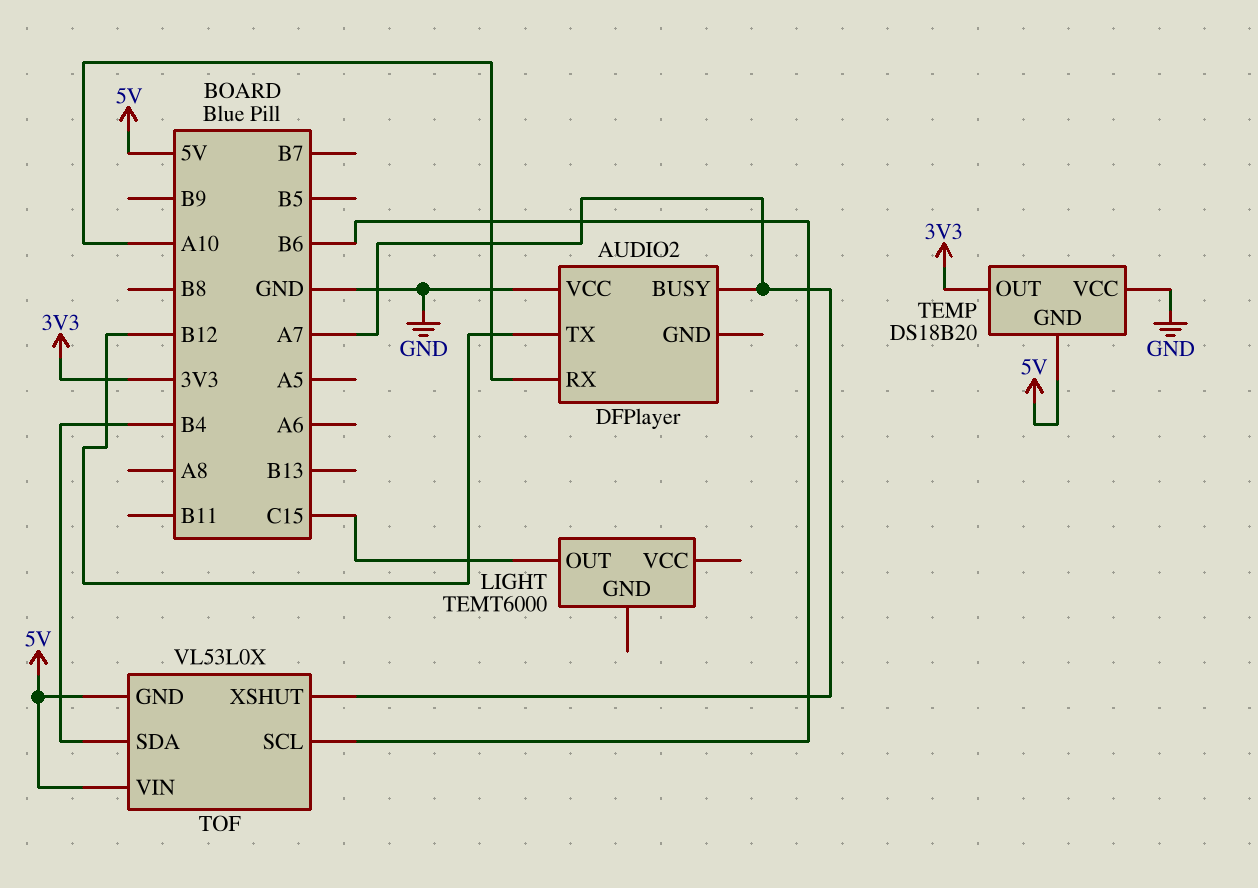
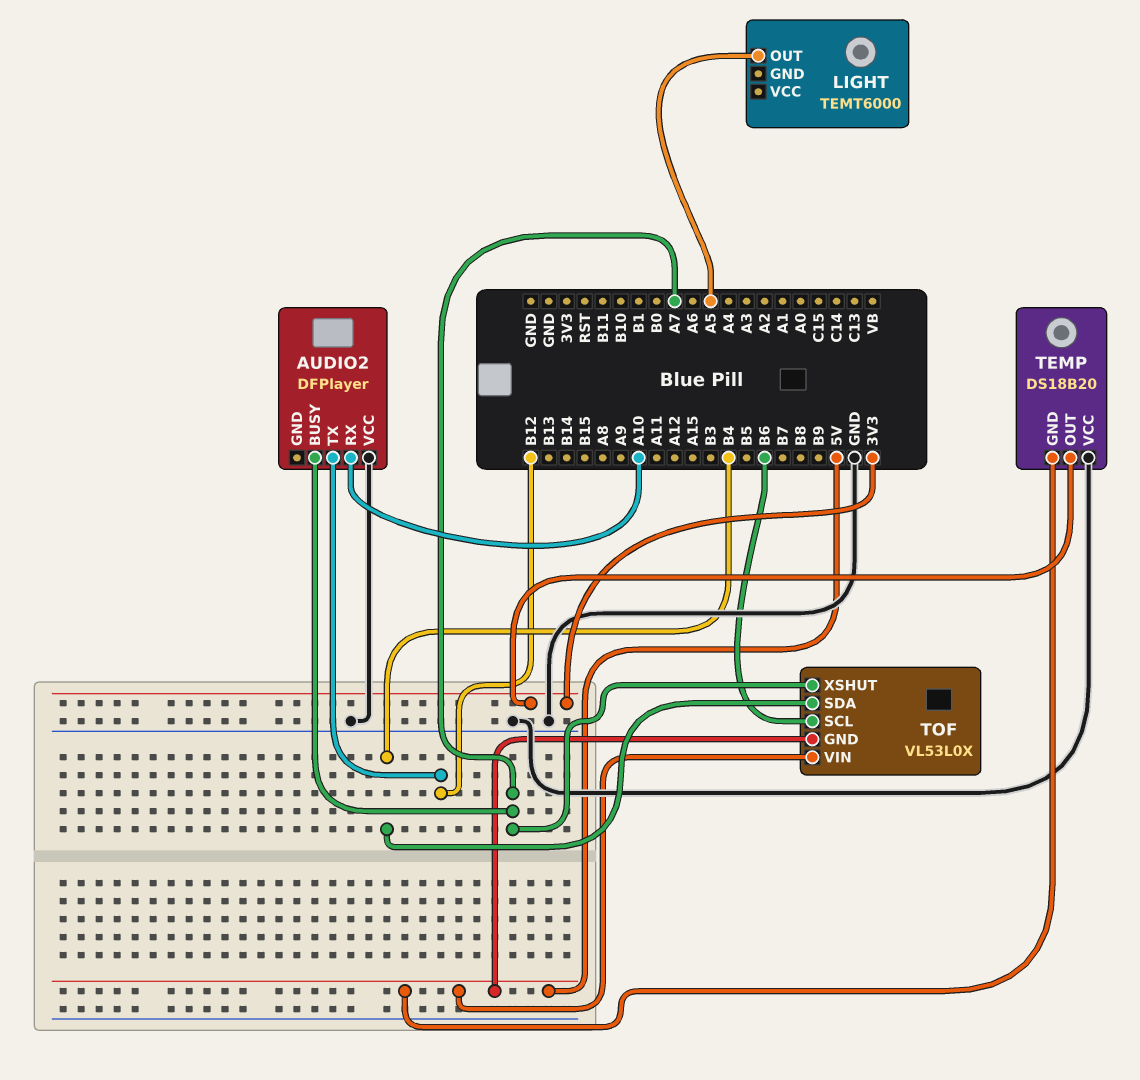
LIGHT pin OUT: C15 -> A5

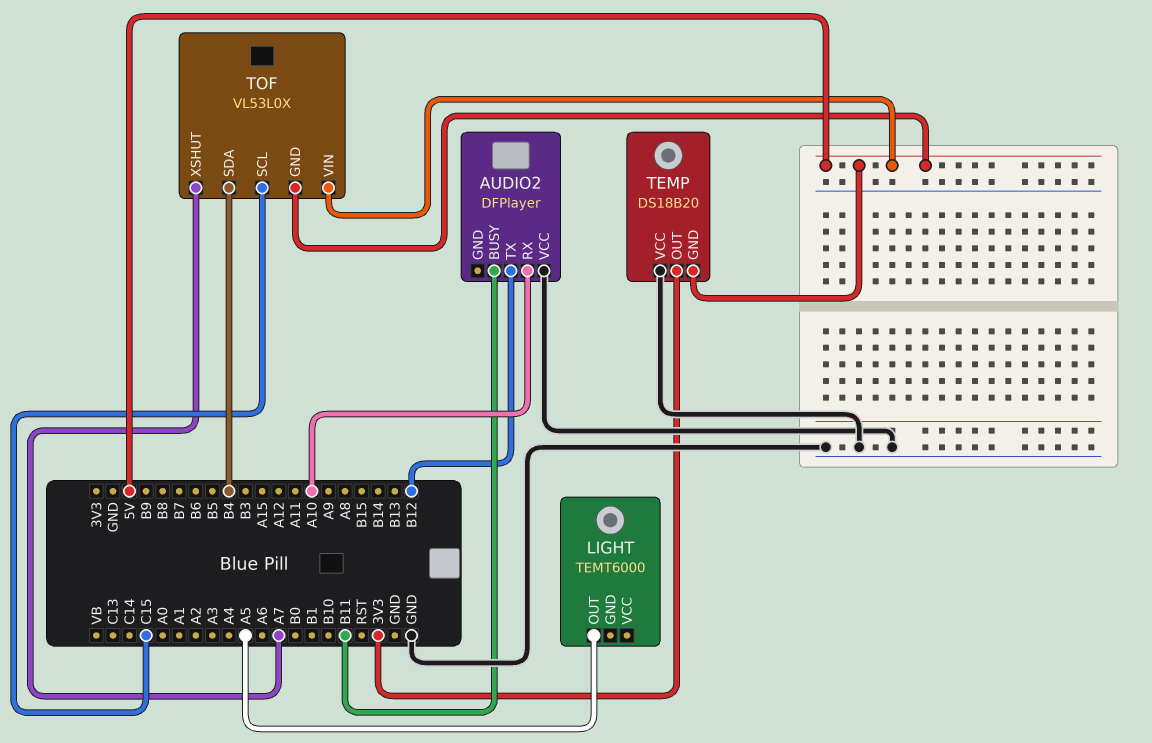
AUDIO2 pin BUSY: A7 -> B11
TOF pin SCL: B6 -> C15

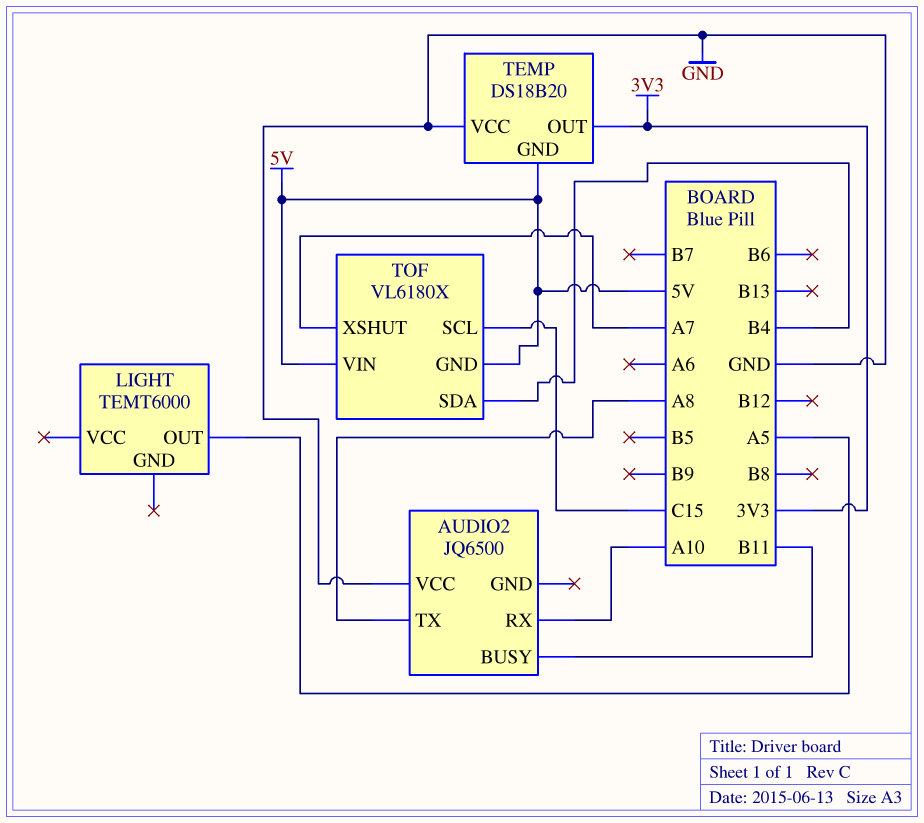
AUDIO2: DFPlayer -> JQ6500
AUDIO2 pin TX: B12 -> A8
TOF: VL53L0X -> VL6180X

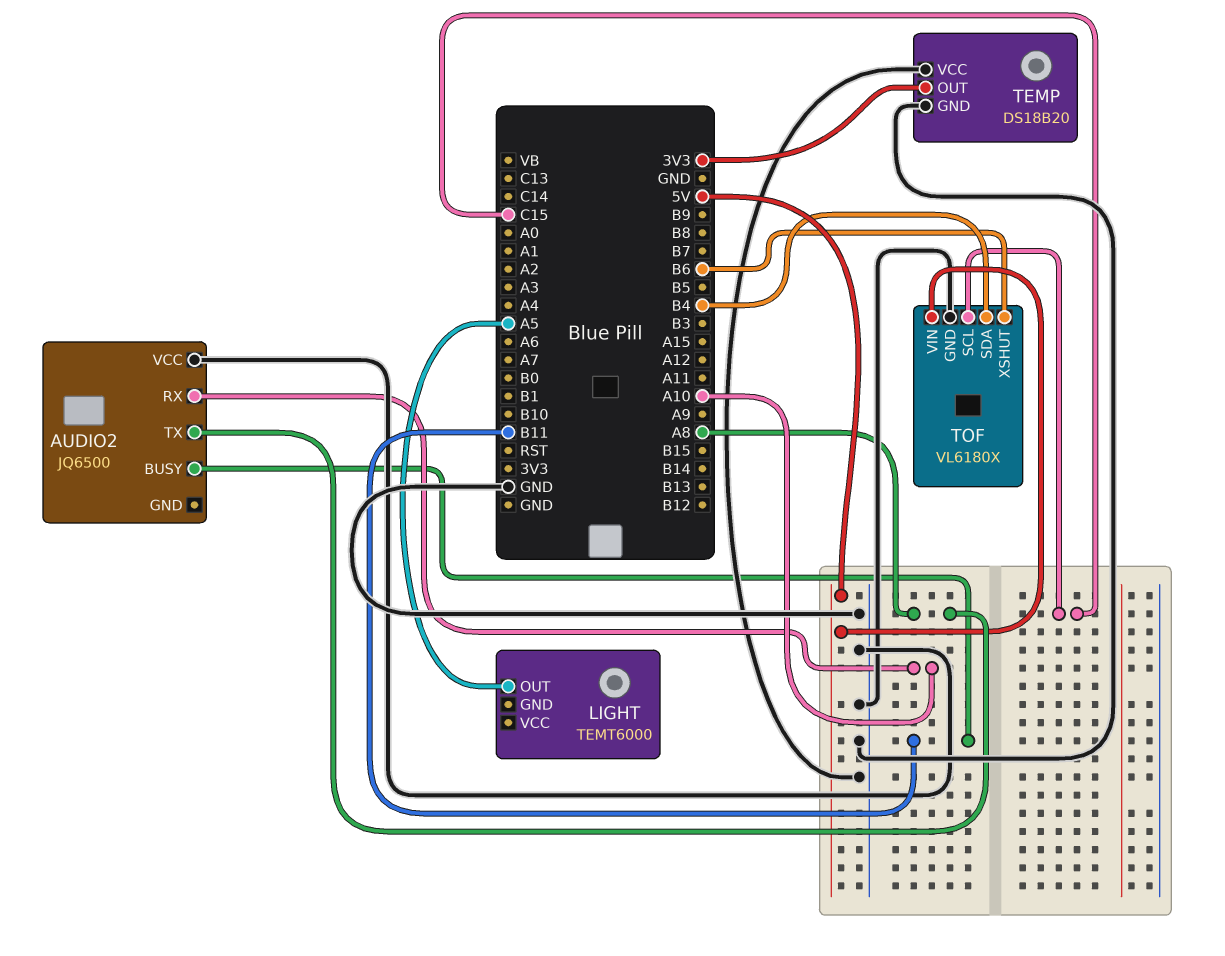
TEMP pin GND: 5V -> GND
TOF pin GND: 5V -> GND
TOF pin XSHUT: A7 -> B6

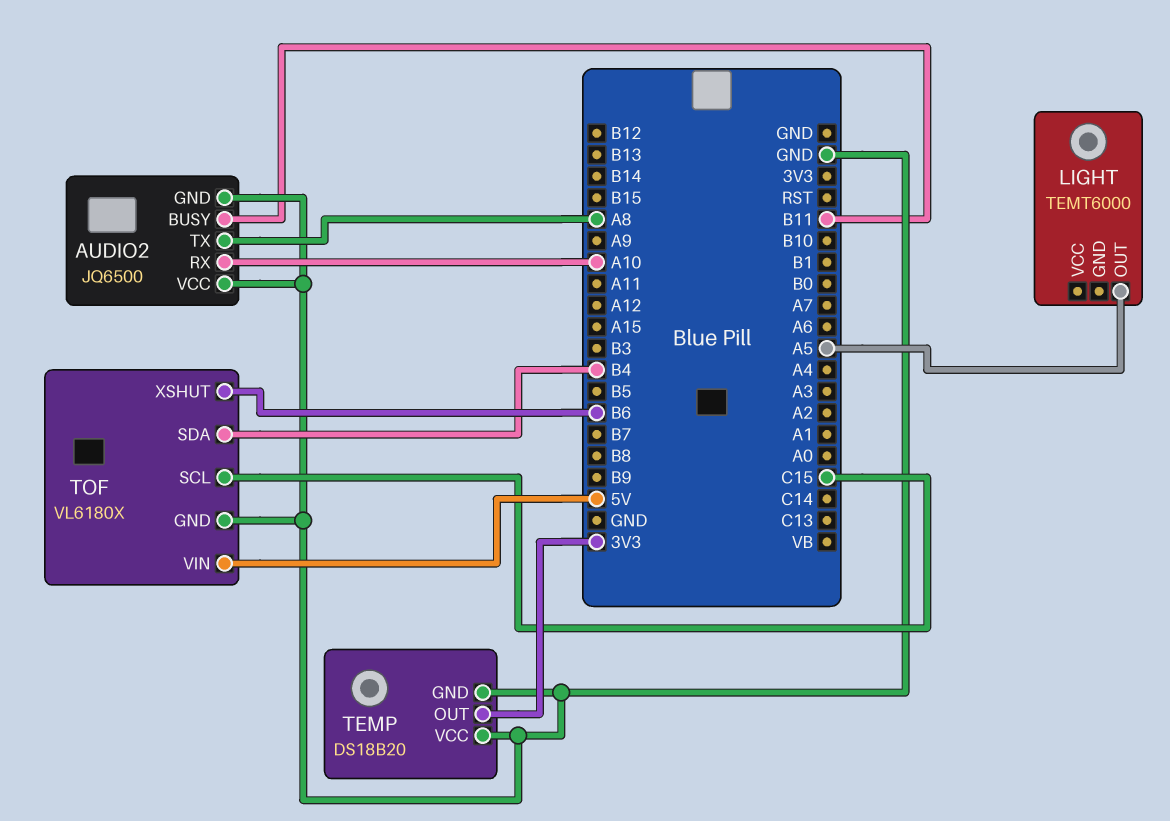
AUDIO2 pin GND: none -> GND

